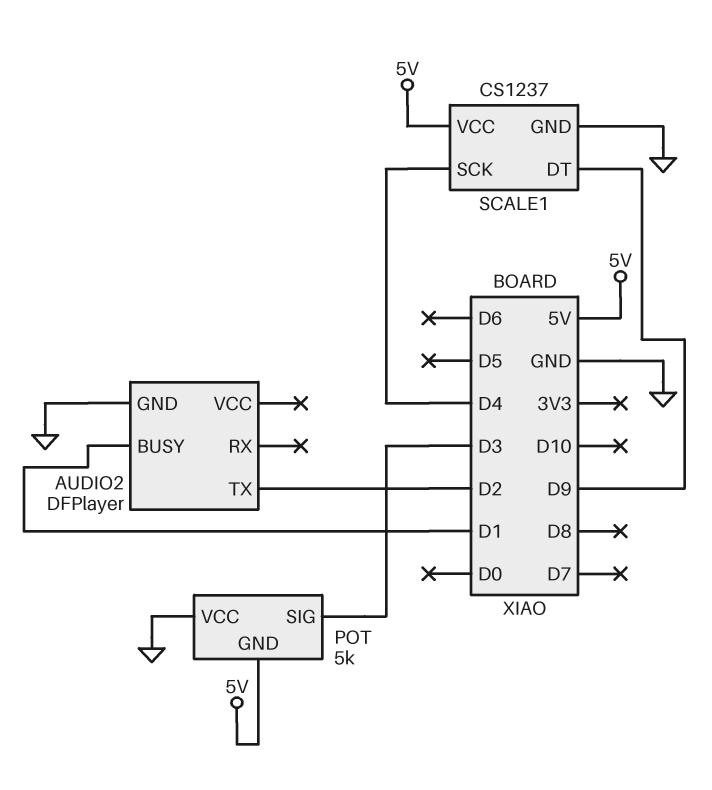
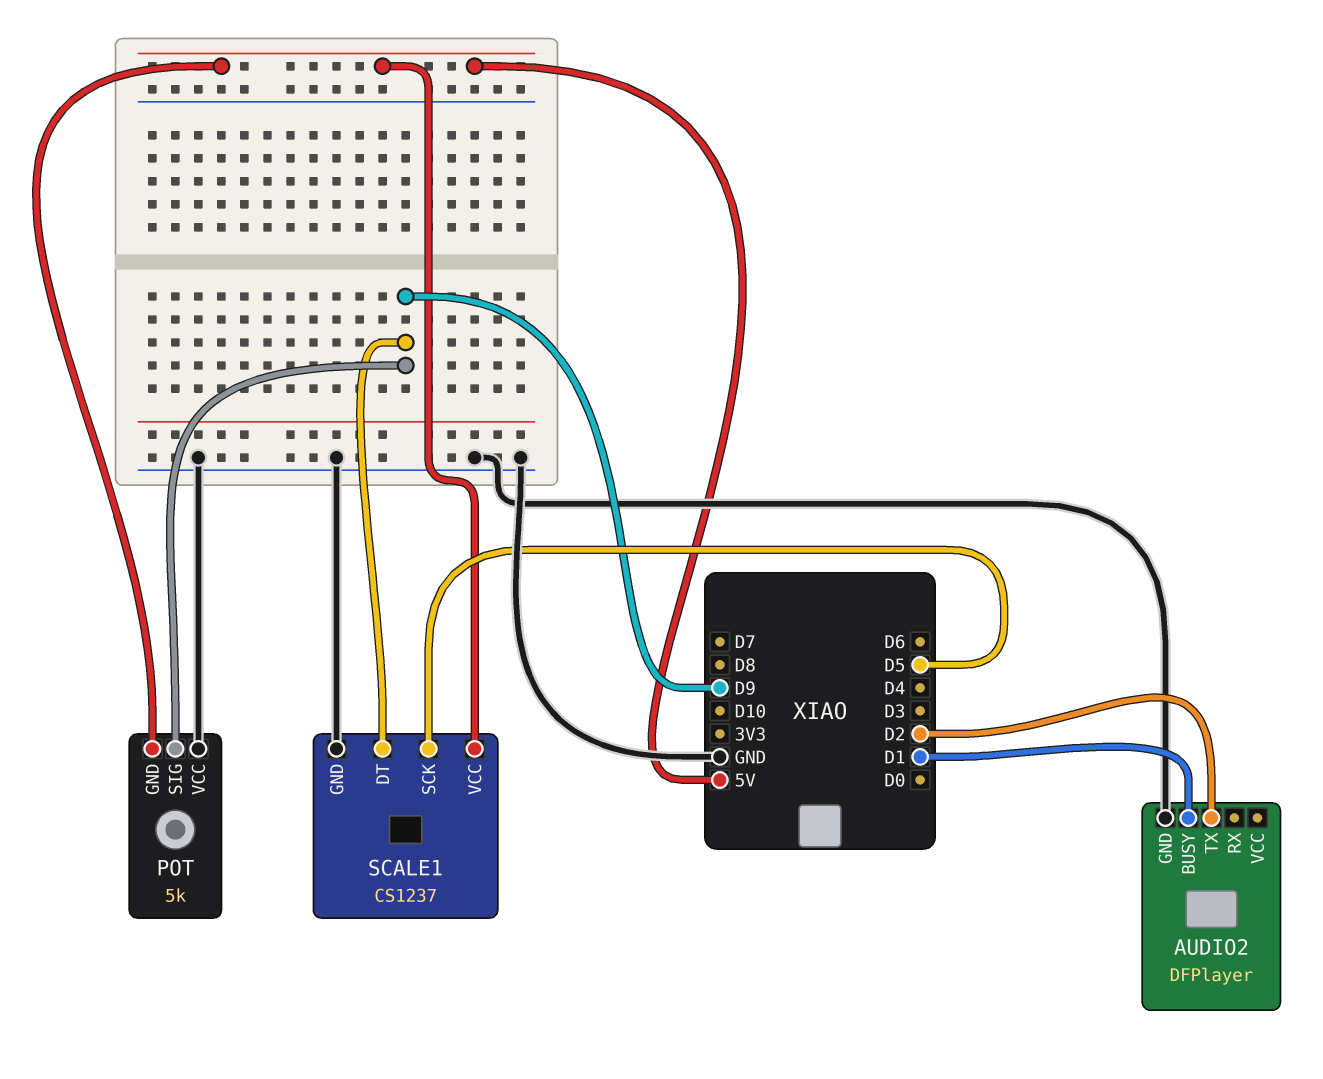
POT pin SIG: D3 -> D9
SCALE1 pin SCK: D4 -> D5

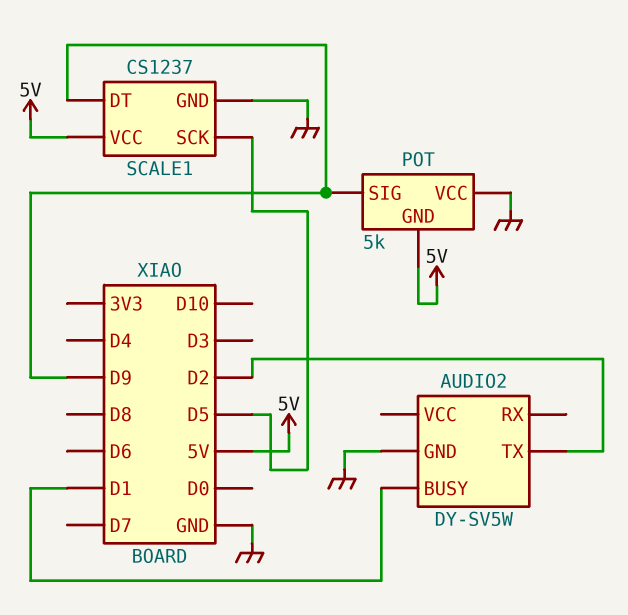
AUDIO2: DFPlayer -> DY-SV5W

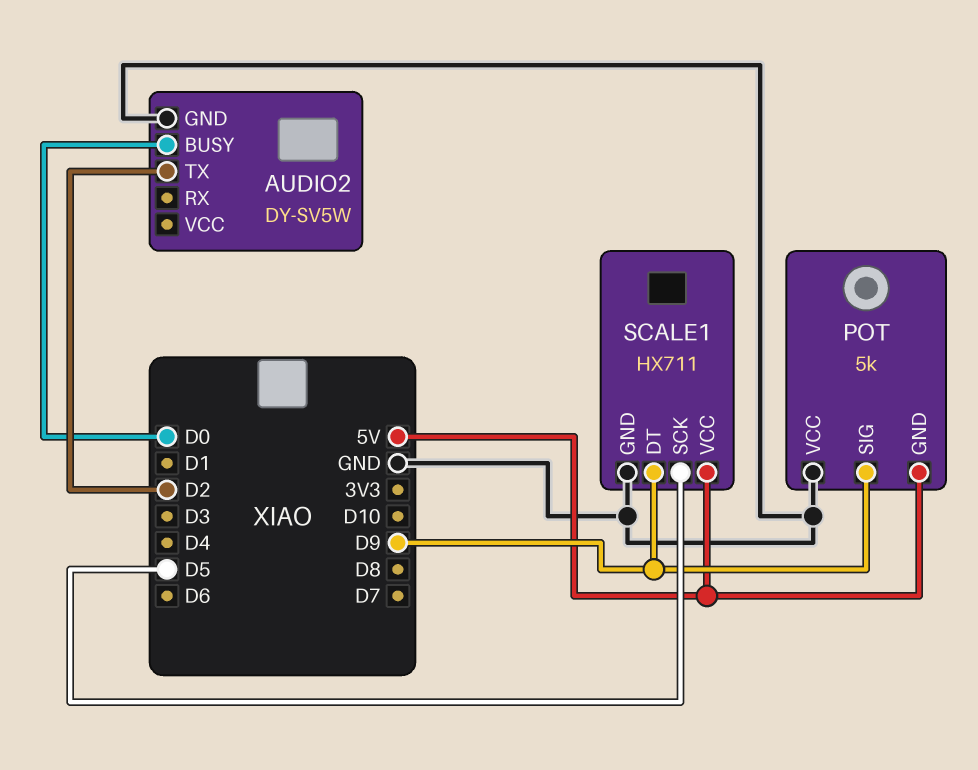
AUDIO2 pin BUSY: D1 -> D0
SCALE1: CS1237 -> HX711

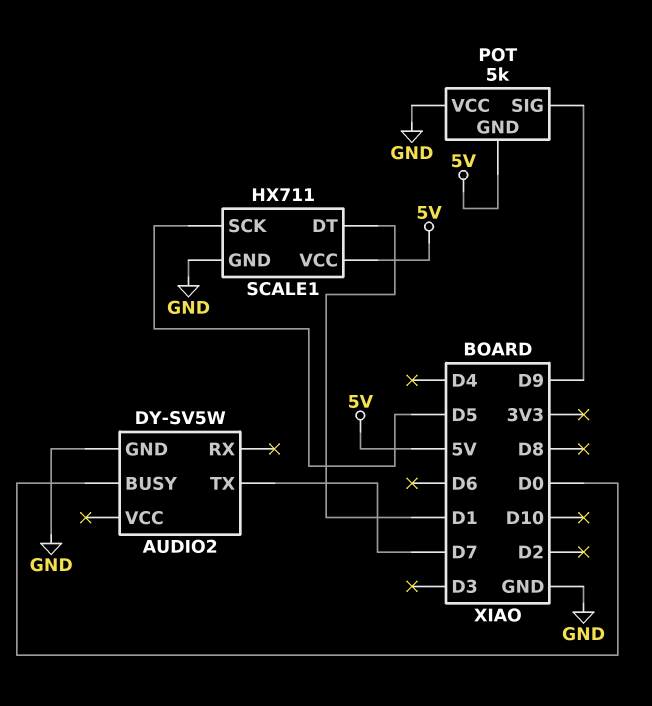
AUDIO2 pin TX: D2 -> D7
SCALE1 pin DT: D9 -> D1

